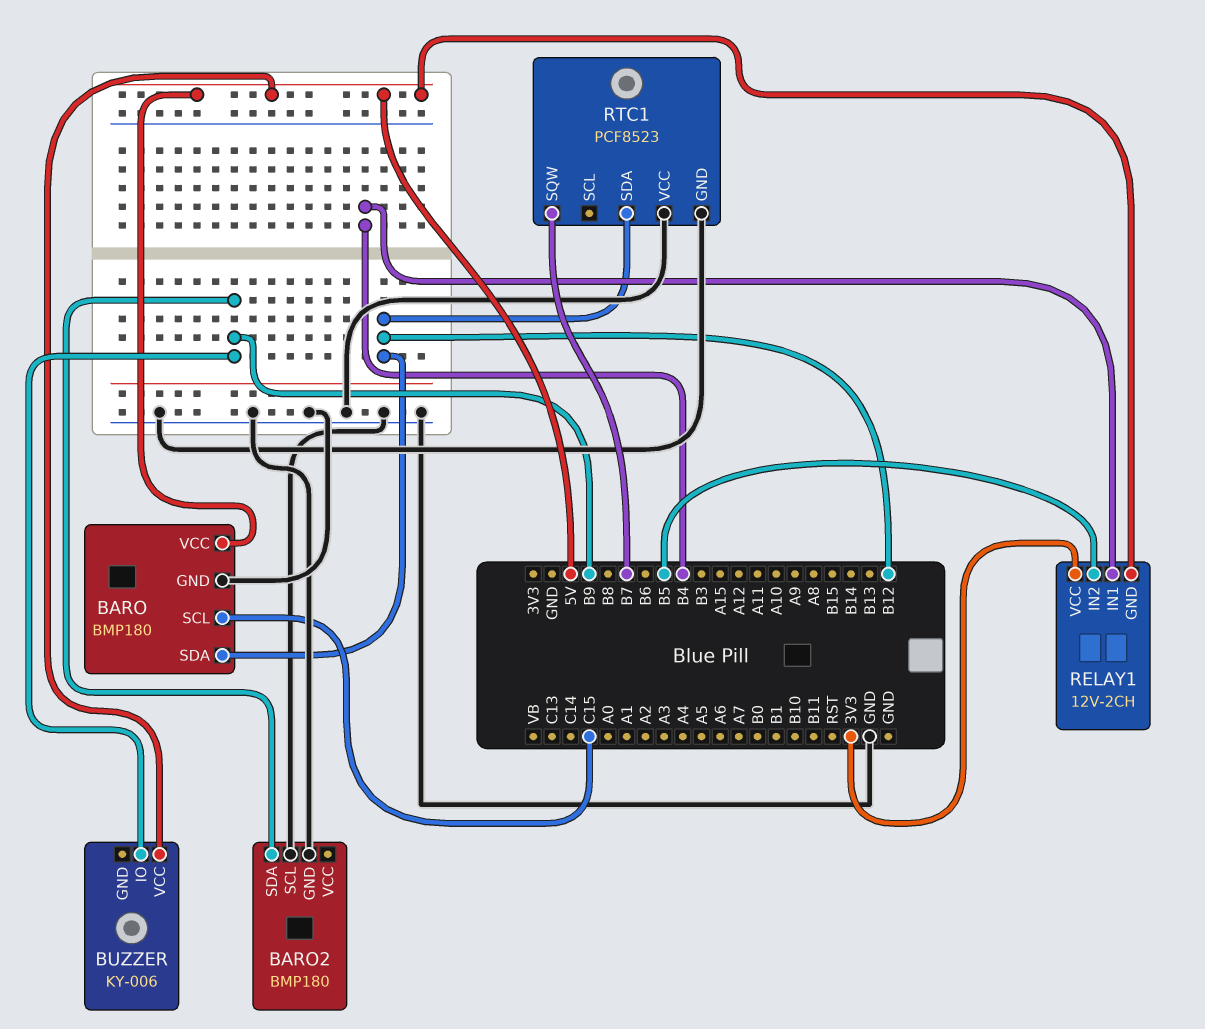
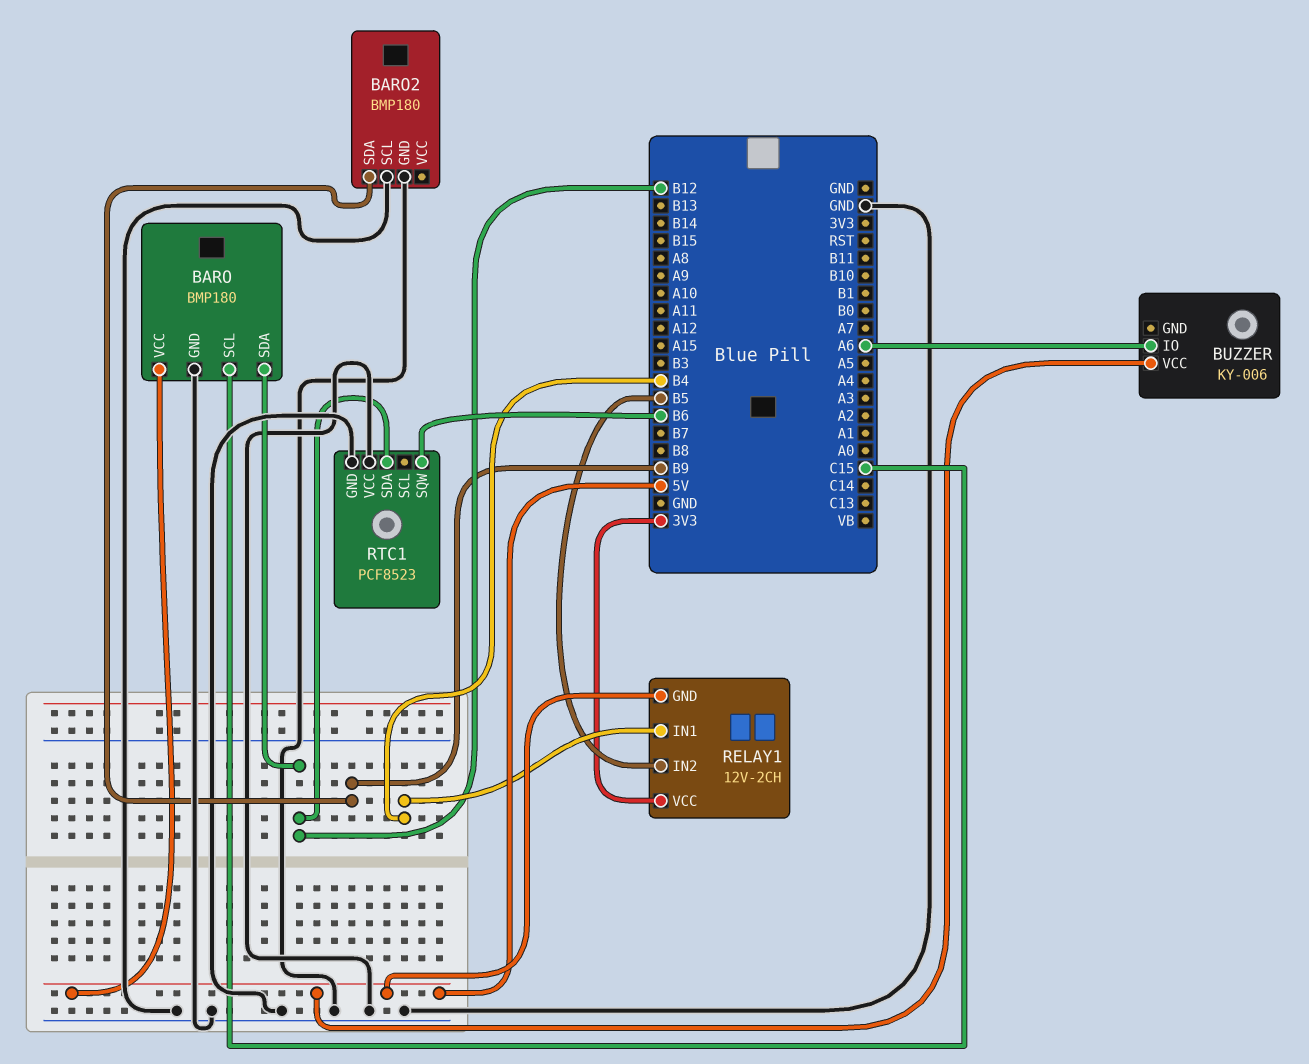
BUZZER pin IO: B9 -> A6
RTC1 pin SQW: B7 -> B6

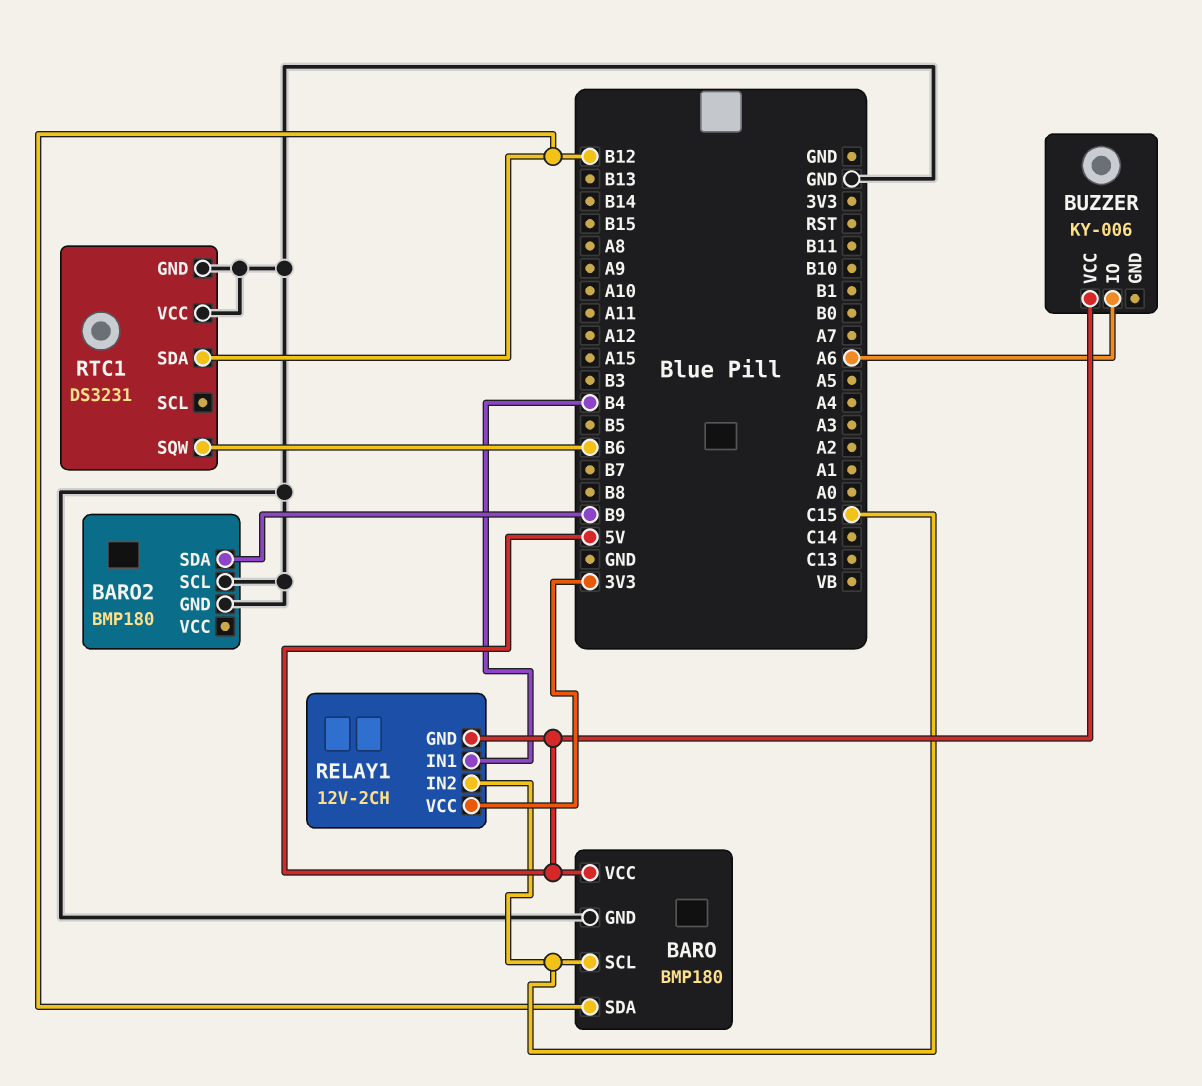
RELAY1 pin IN2: B5 -> C15
RTC1: PCF8523 -> DS3231

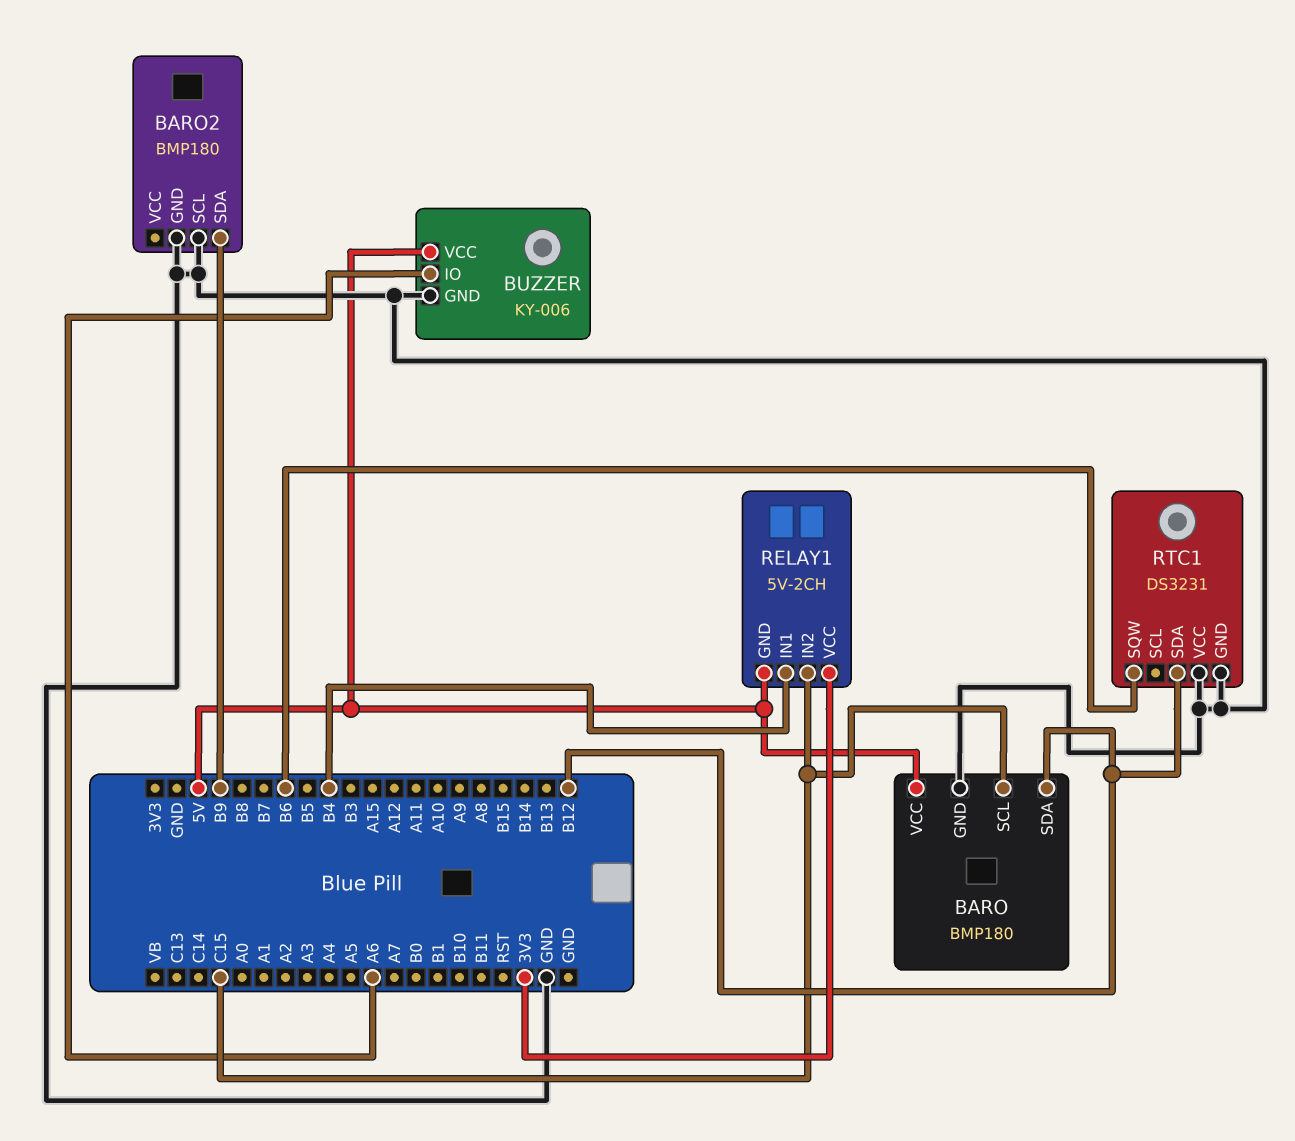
BUZZER pin GND: none -> GND
RELAY1: 12V-2CH -> 5V-2CH

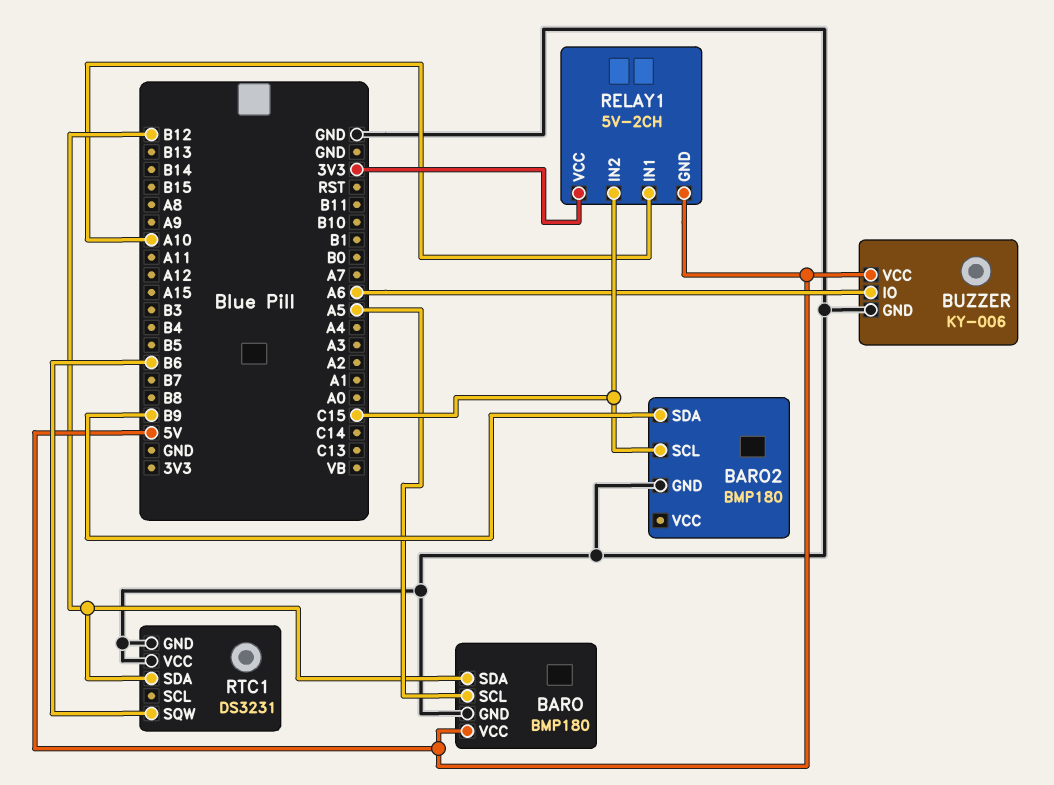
BARO pin SCL: C15 -> A5
BARO2 pin SCL: GND -> C15
RELAY1 pin IN1: B4 -> A10

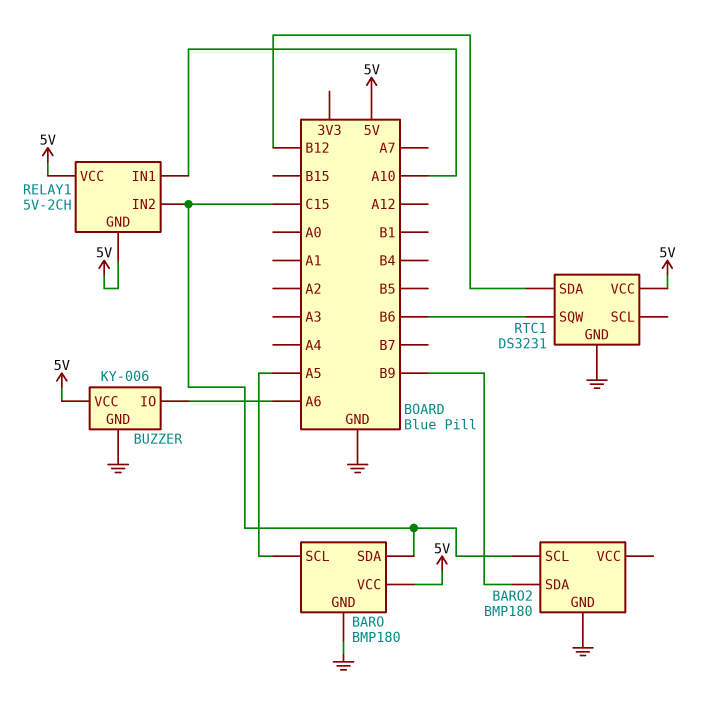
BARO pin SDA: B12 -> C15
RELAY1 pin VCC: 3V3 -> 5V
RTC1 pin VCC: GND -> 5V

